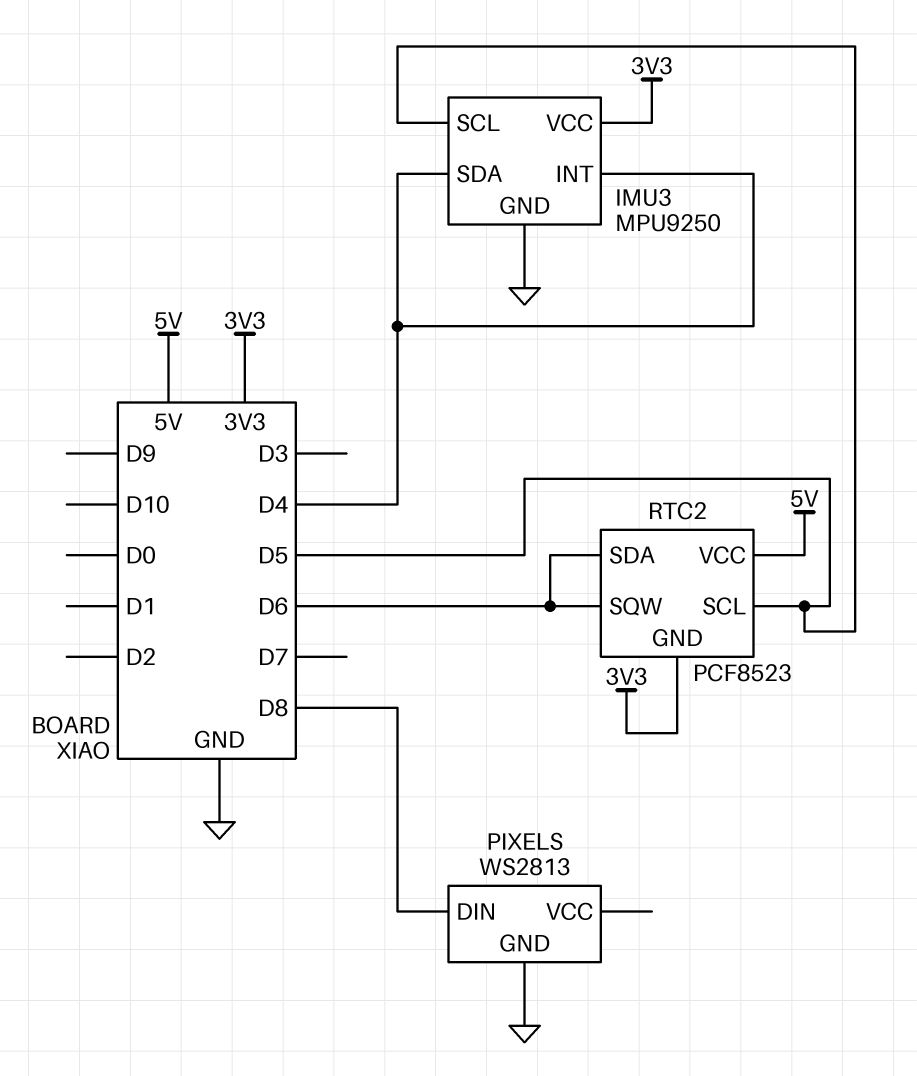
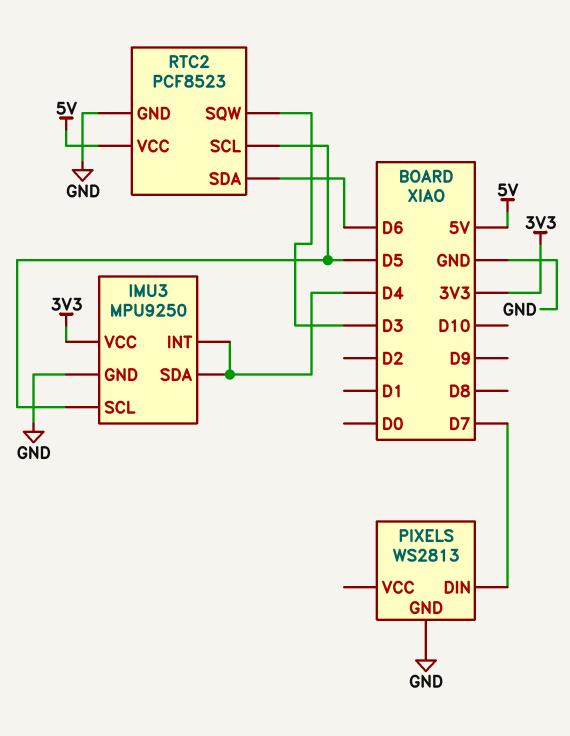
PIXELS pin DIN: D8 -> D7
RTC2 pin GND: 3V3 -> GND
RTC2 pin SQW: D6 -> D3

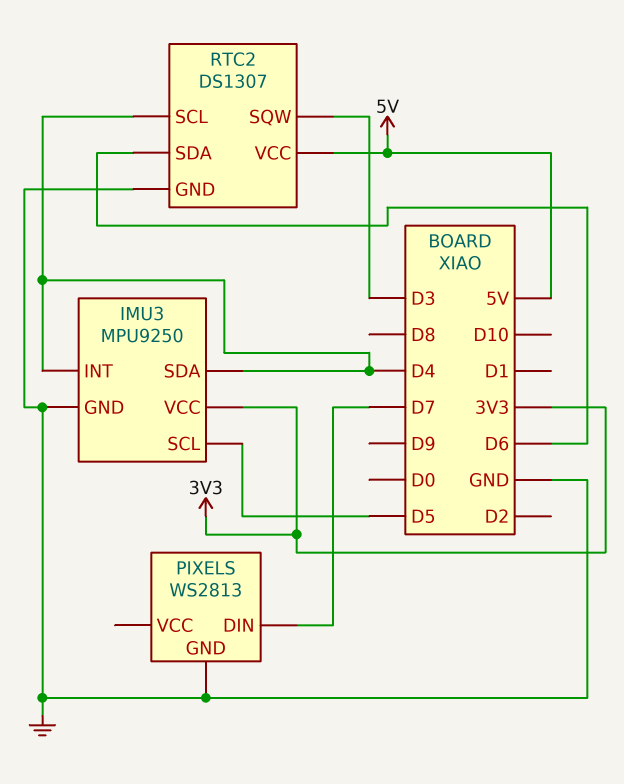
RTC2: PCF8523 -> DS1307
RTC2 pin SCL: D5 -> D4

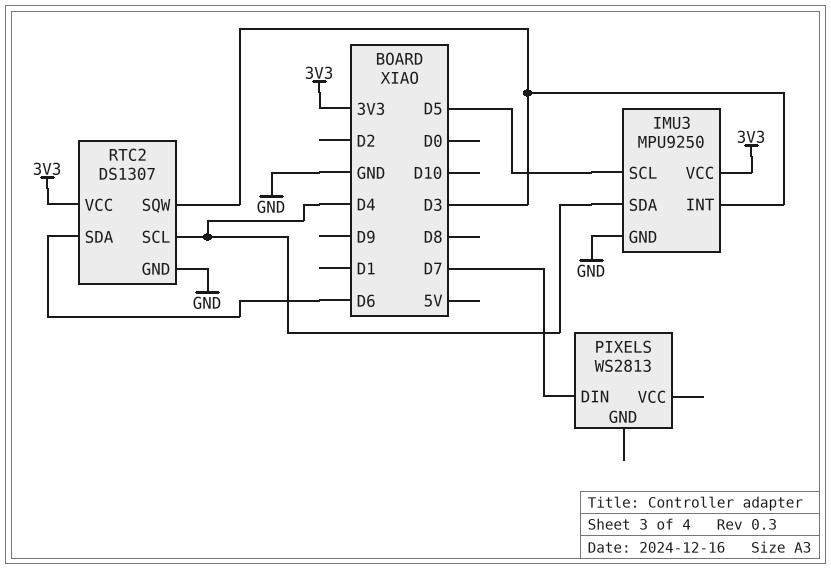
IMU3 pin INT: D4 -> D3
PIXELS pin GND: GND -> none
RTC2 pin VCC: 5V -> 3V3

